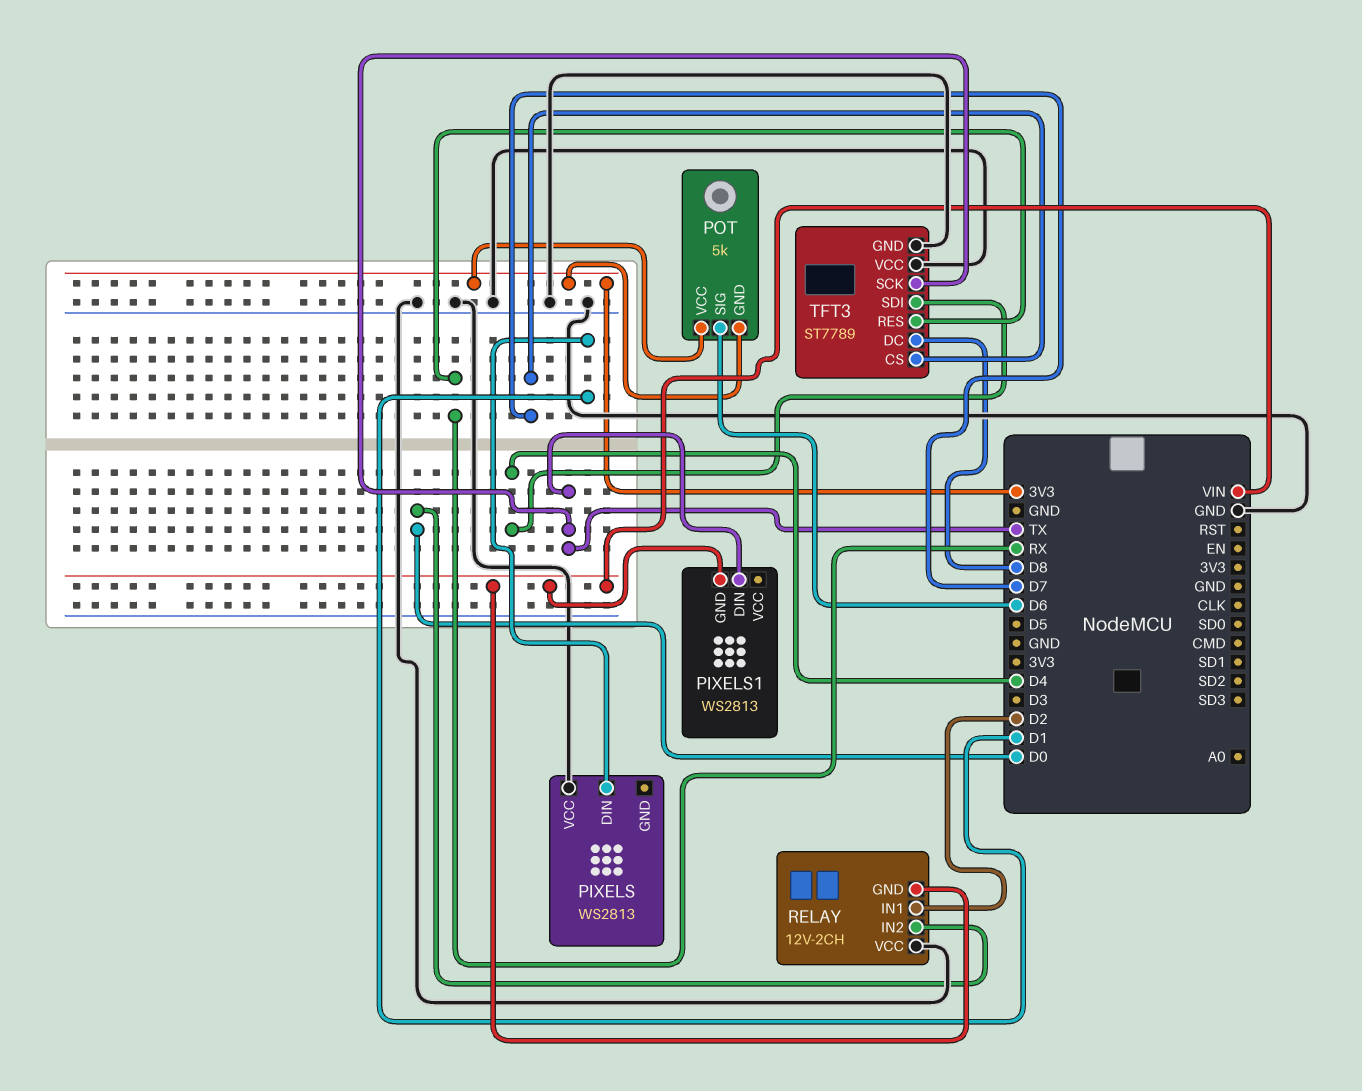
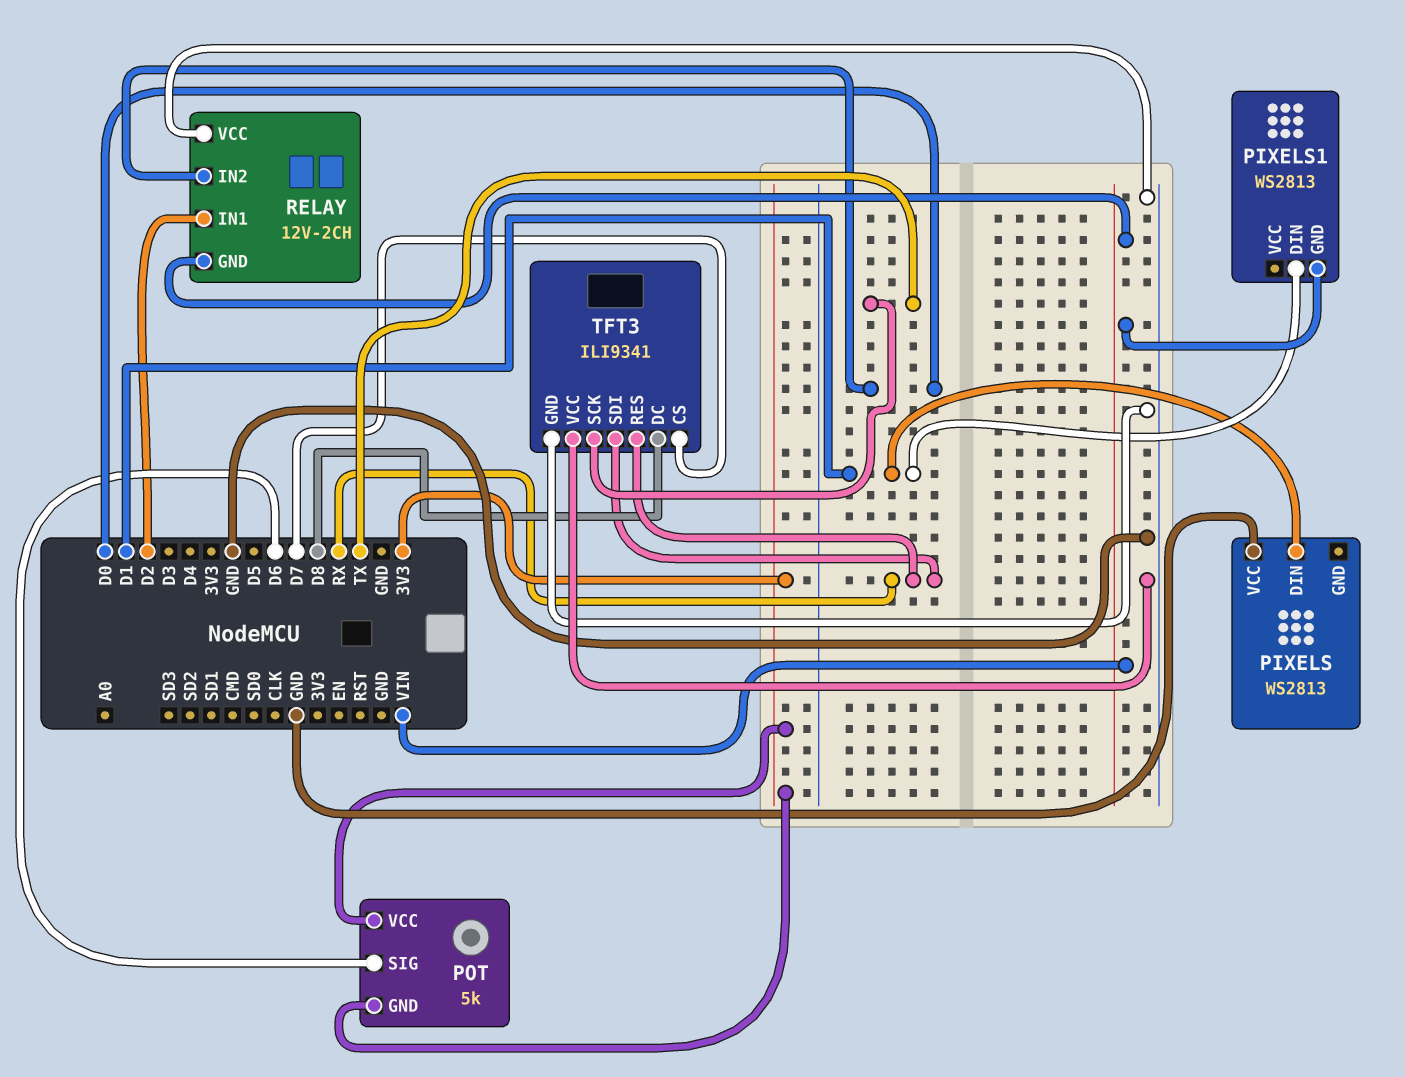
PIXELS1 pin DIN: TX -> D1
TFT3: ST7789 -> ILI9341
TFT3 pin SDI: D4 -> RX

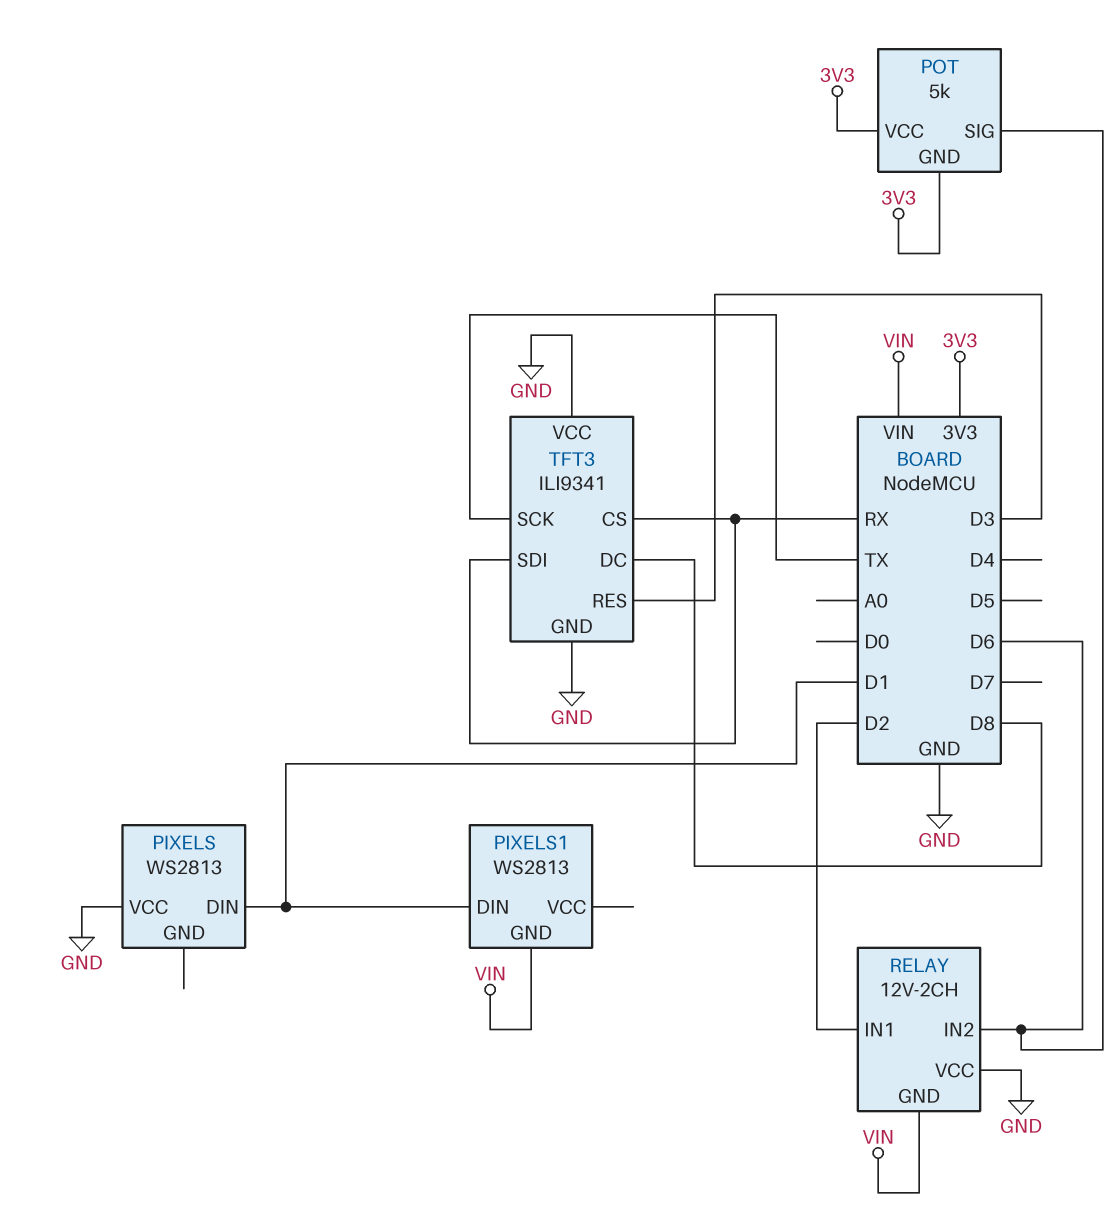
RELAY pin IN2: D0 -> D6
TFT3 pin CS: D7 -> RX
TFT3 pin RES: RX -> D3

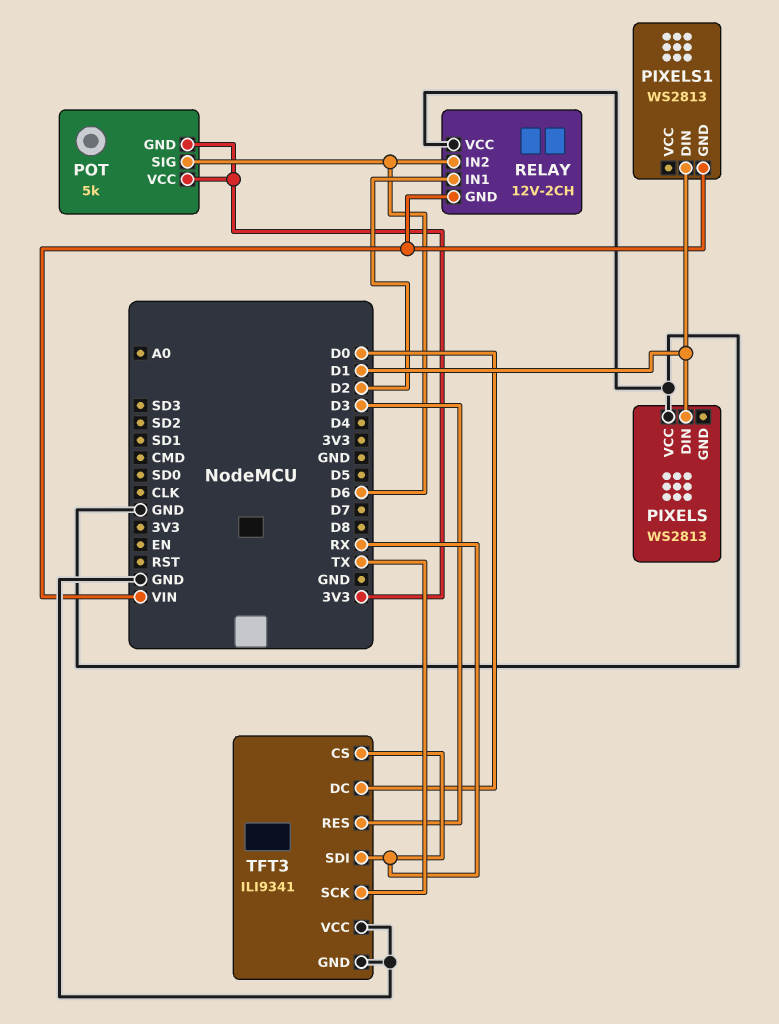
TFT3 pin DC: D8 -> D0

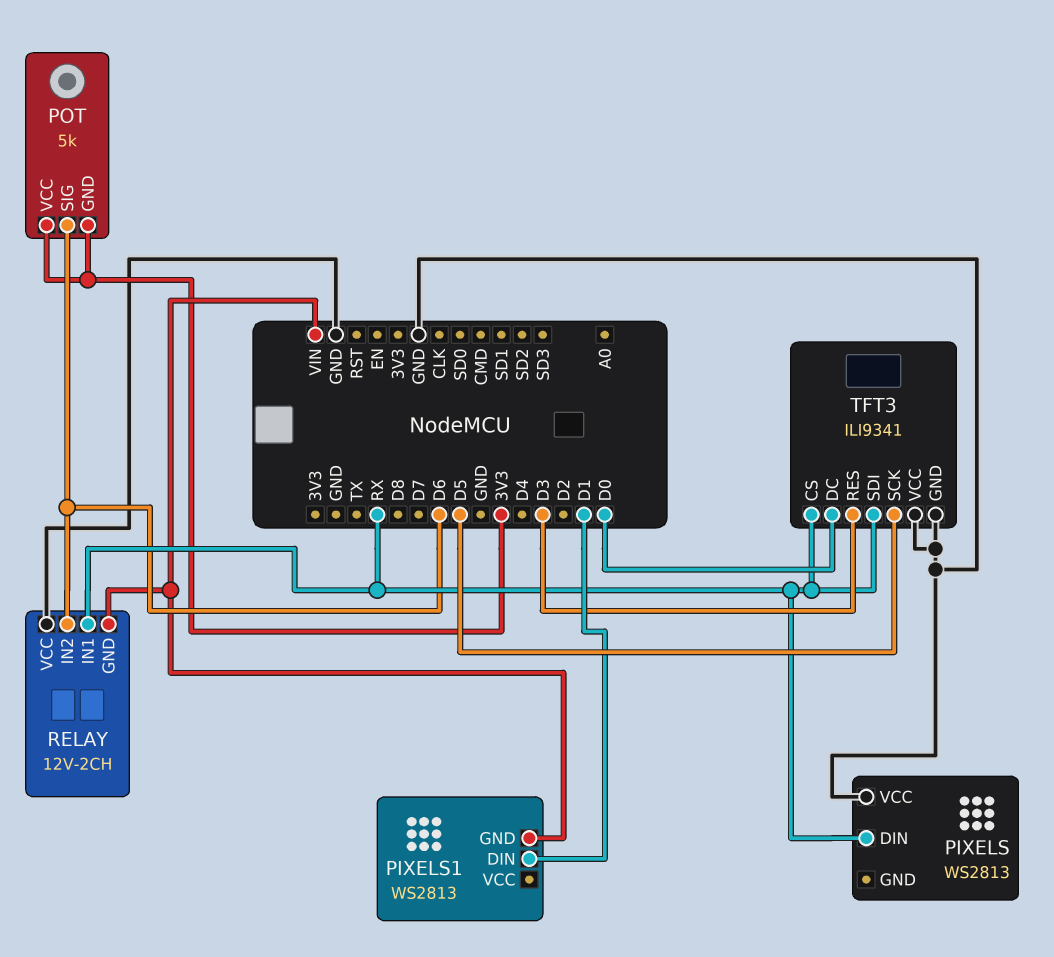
PIXELS pin DIN: D1 -> RX
RELAY pin IN1: D2 -> RX
TFT3 pin SCK: TX -> D5

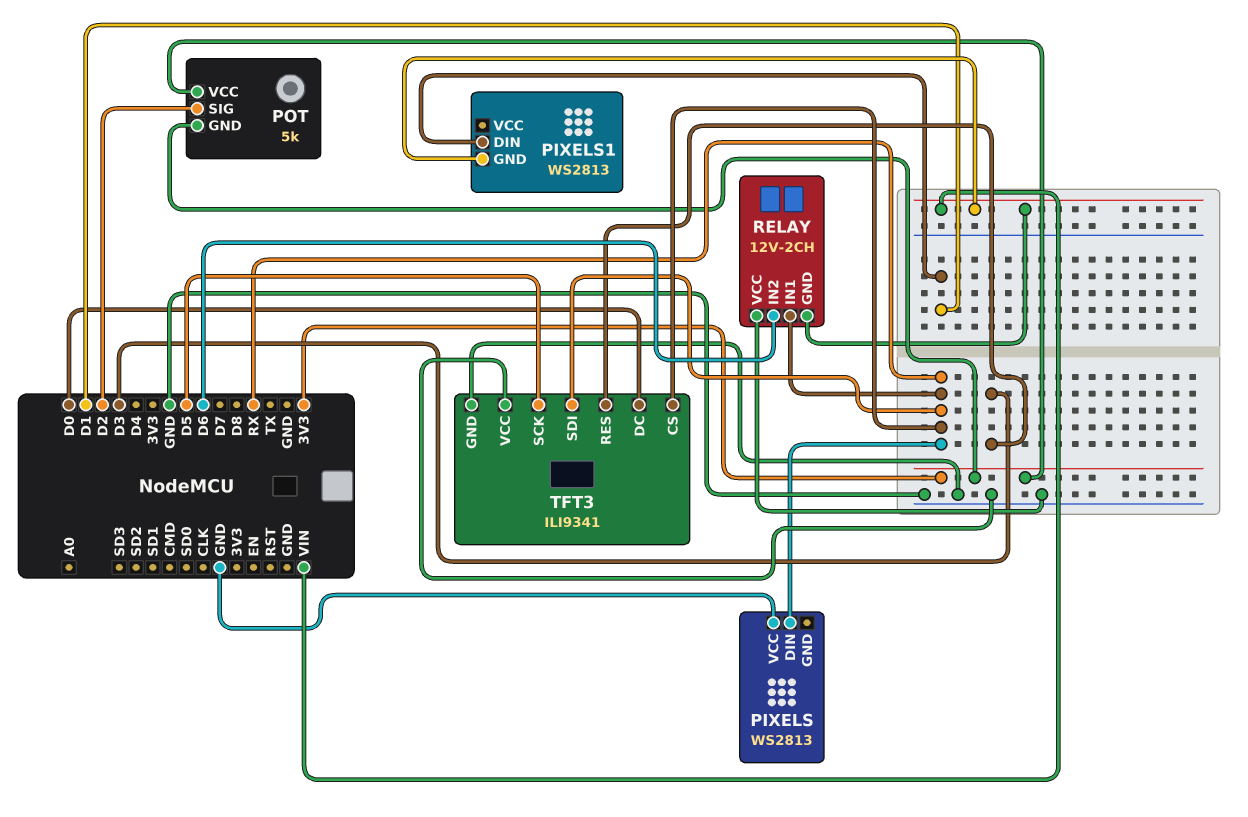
POT pin SIG: D6 -> D2

